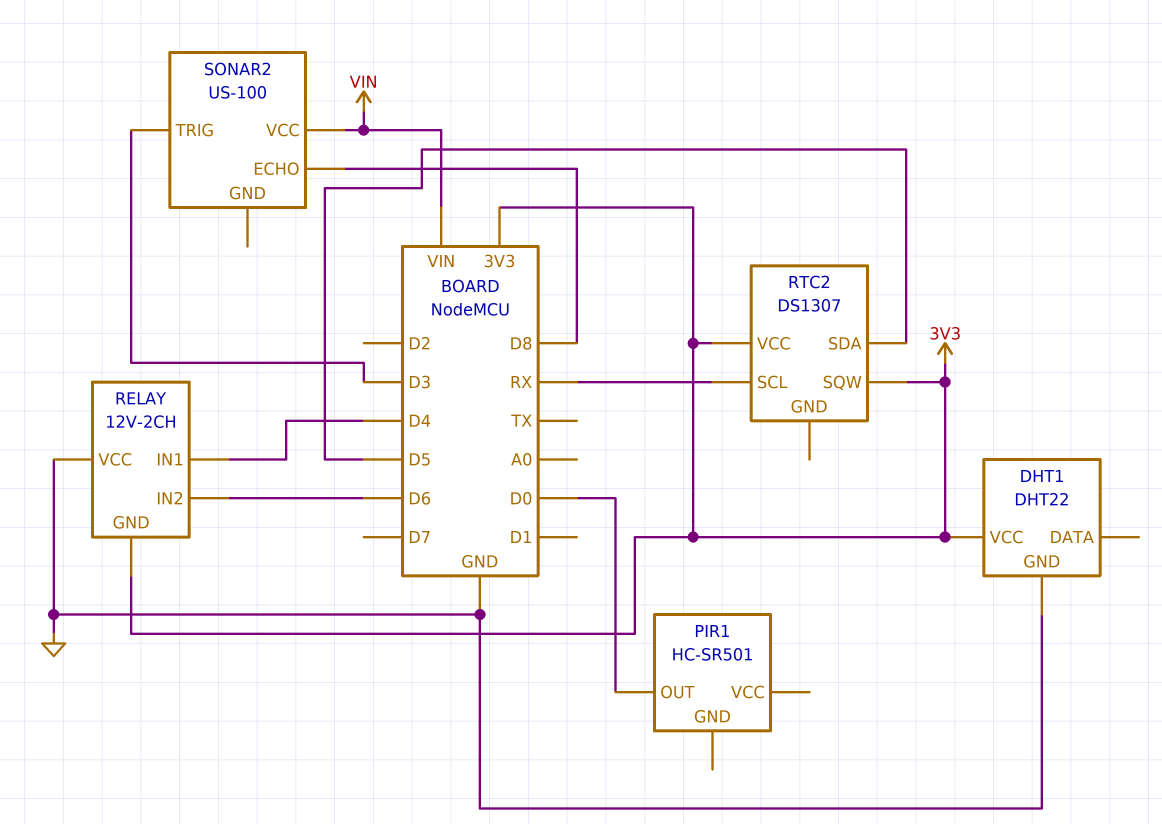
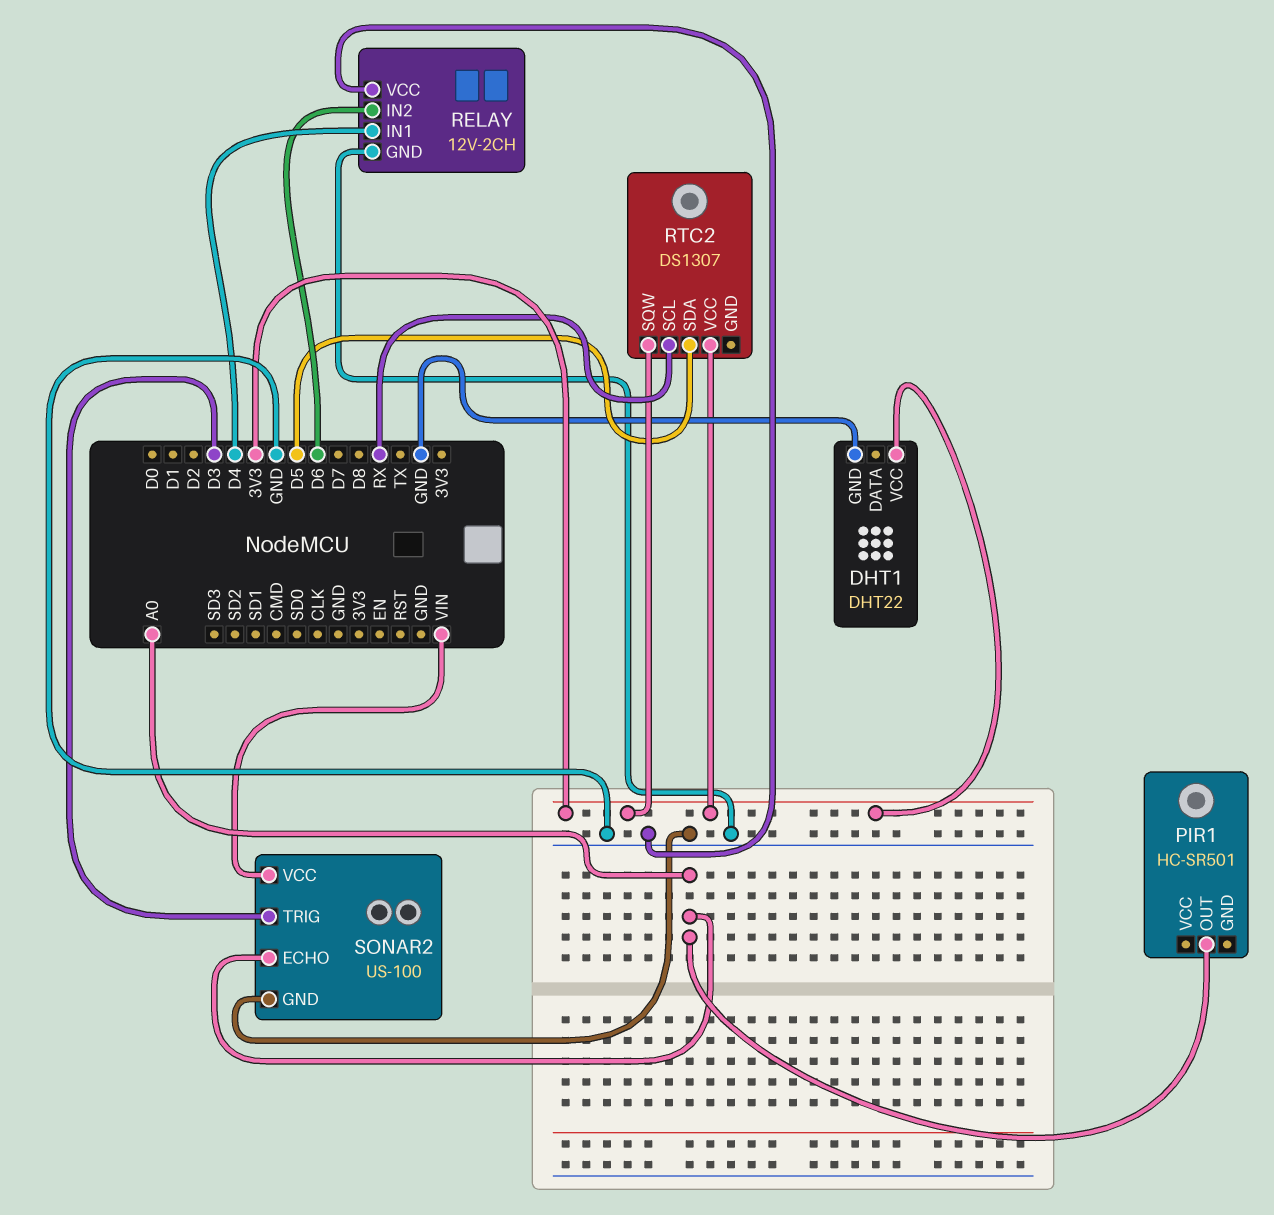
PIR1 pin OUT: D0 -> A0
RELAY pin GND: 3V3 -> GND
SONAR2 pin ECHO: D8 -> A0
SONAR2 pin GND: none -> GND

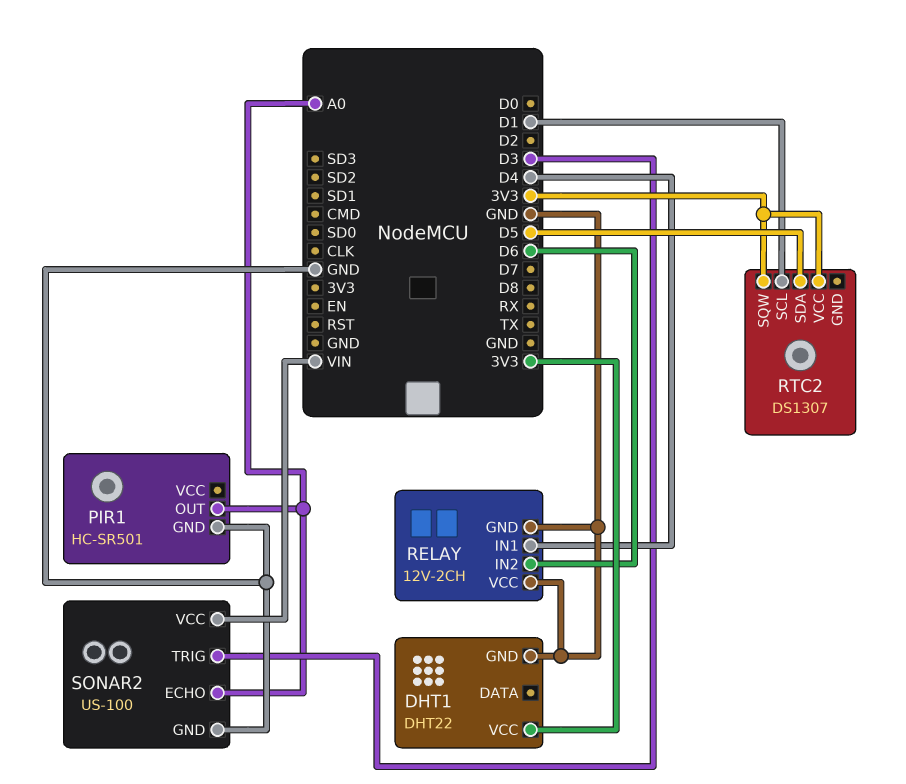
PIR1 pin GND: none -> GND
RTC2 pin SCL: RX -> D1

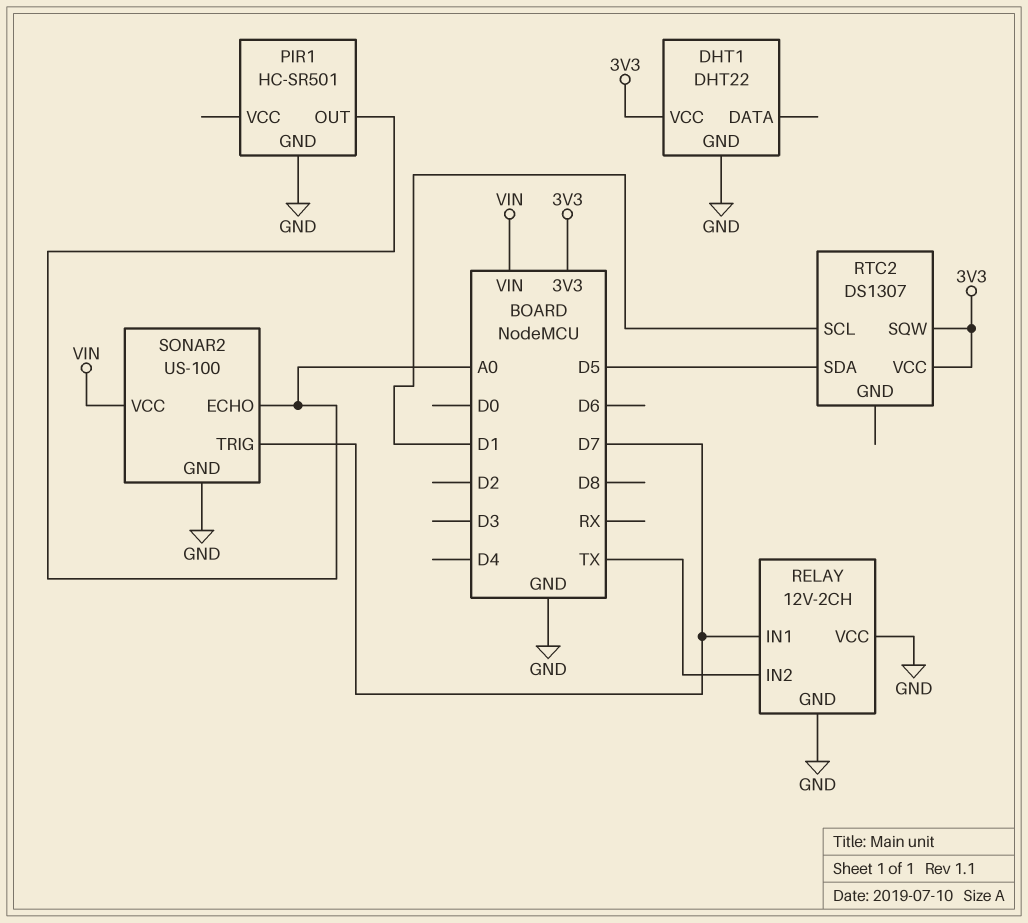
RELAY pin IN1: D4 -> D7
RELAY pin IN2: D6 -> TX
SONAR2 pin TRIG: D3 -> D7

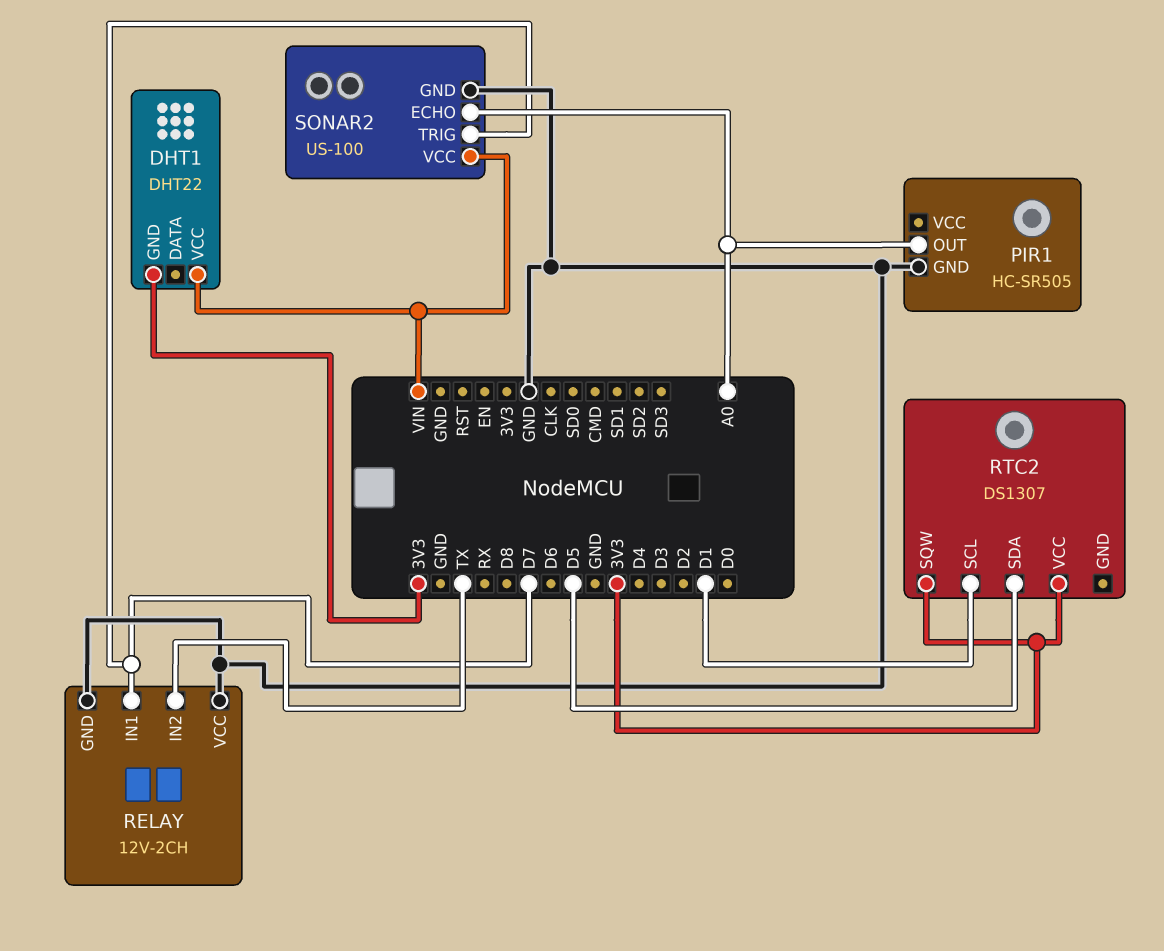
DHT1 pin GND: GND -> 3V3
DHT1 pin VCC: 3V3 -> VIN
PIR1: HC-SR501 -> HC-SR505

